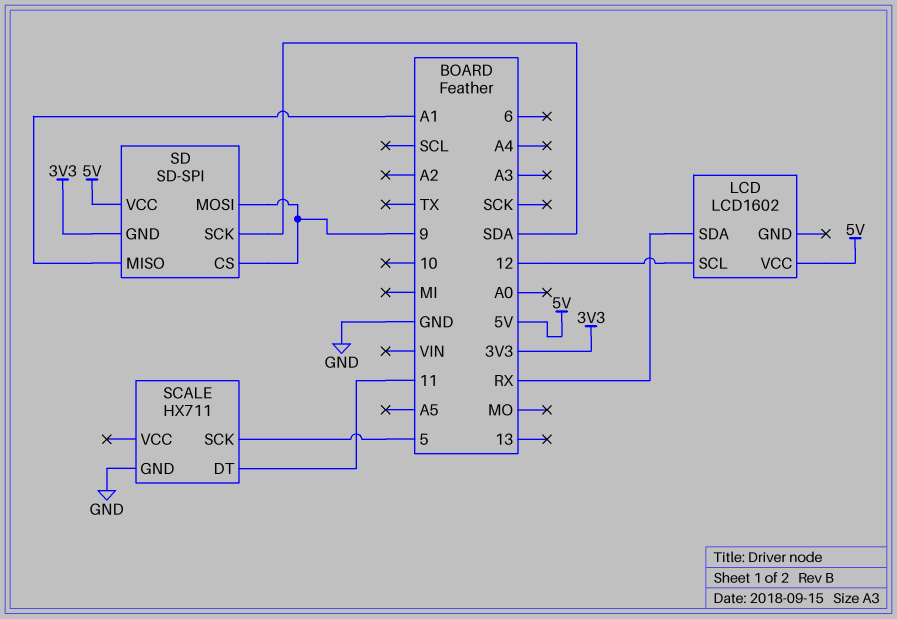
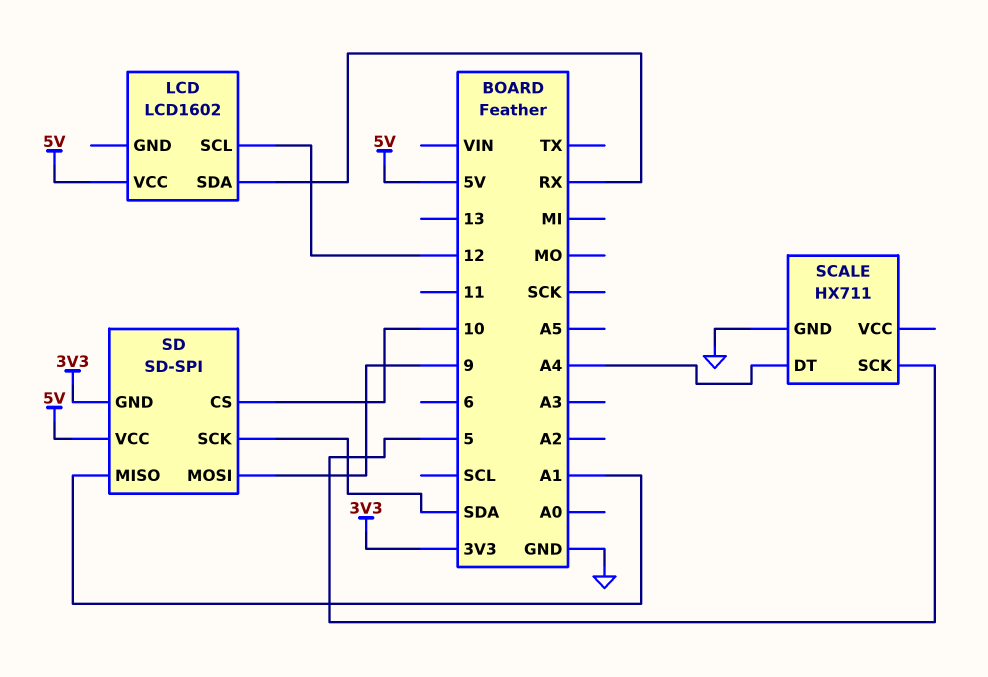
SCALE pin DT: 11 -> A4
SD pin CS: 9 -> 10

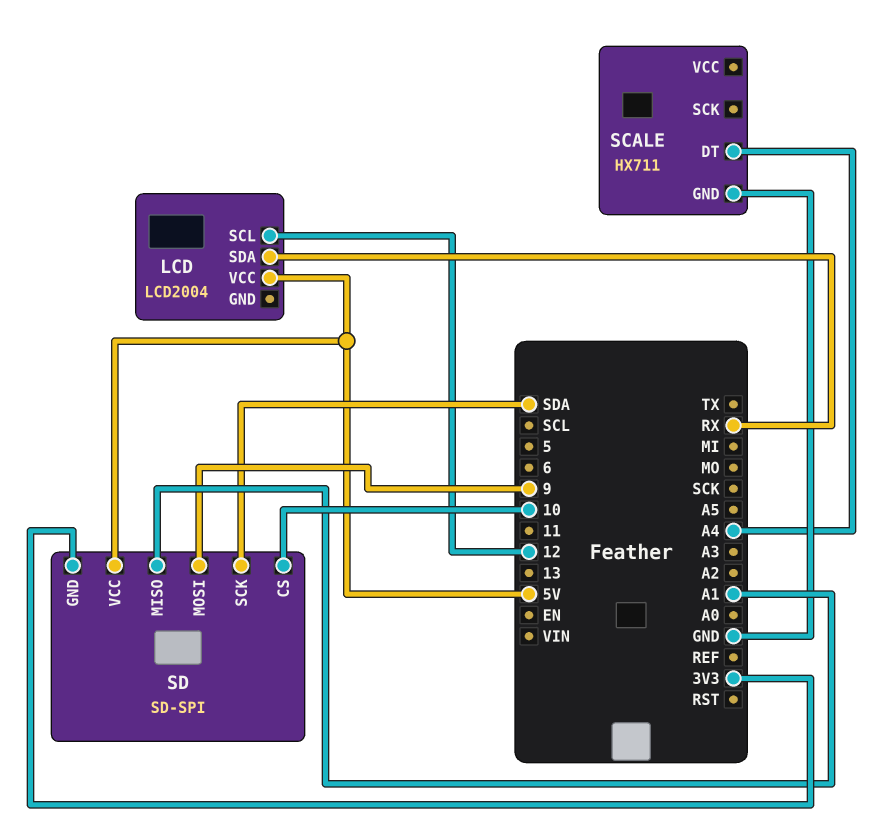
LCD: LCD1602 -> LCD2004
SCALE pin SCK: 5 -> none

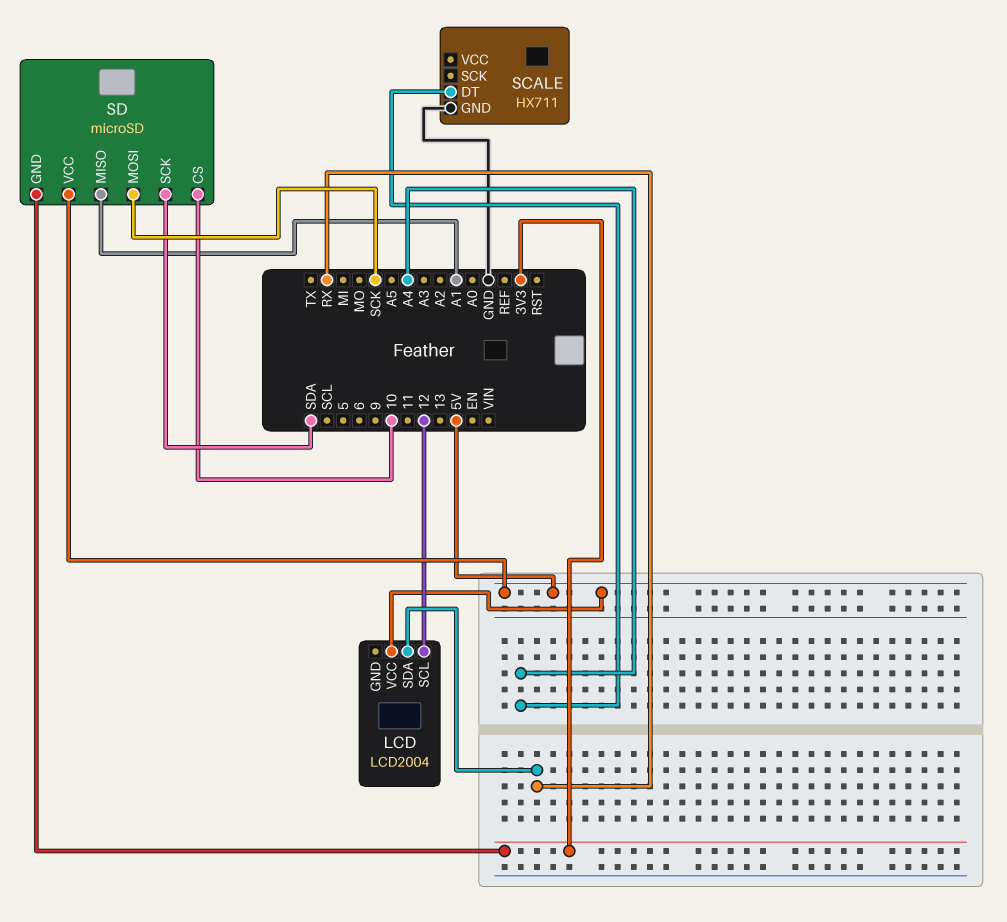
SD: SD-SPI -> microSD
SD pin MOSI: 9 -> SCK

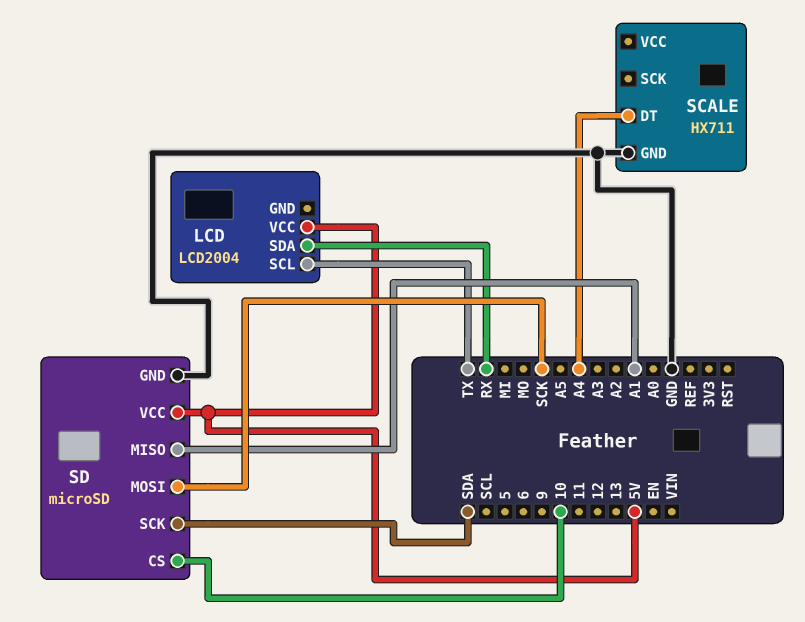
LCD pin SCL: 12 -> TX
SD pin GND: 3V3 -> GND

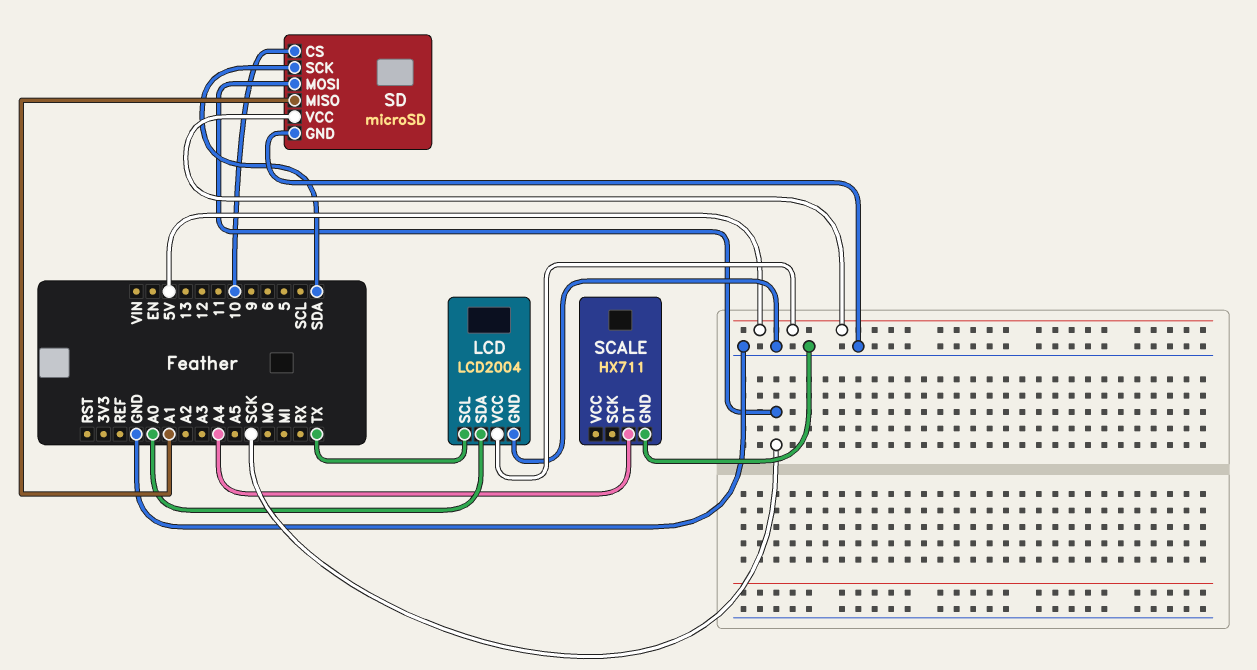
LCD pin GND: none -> GND
LCD pin SDA: RX -> A0

